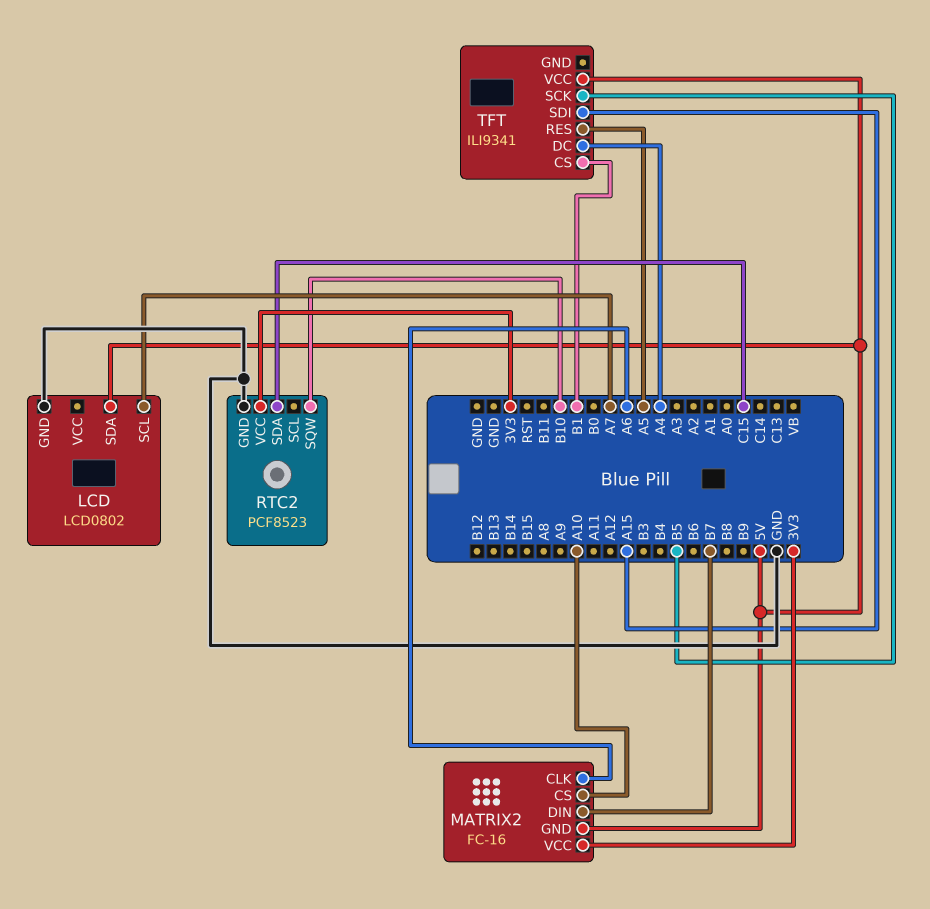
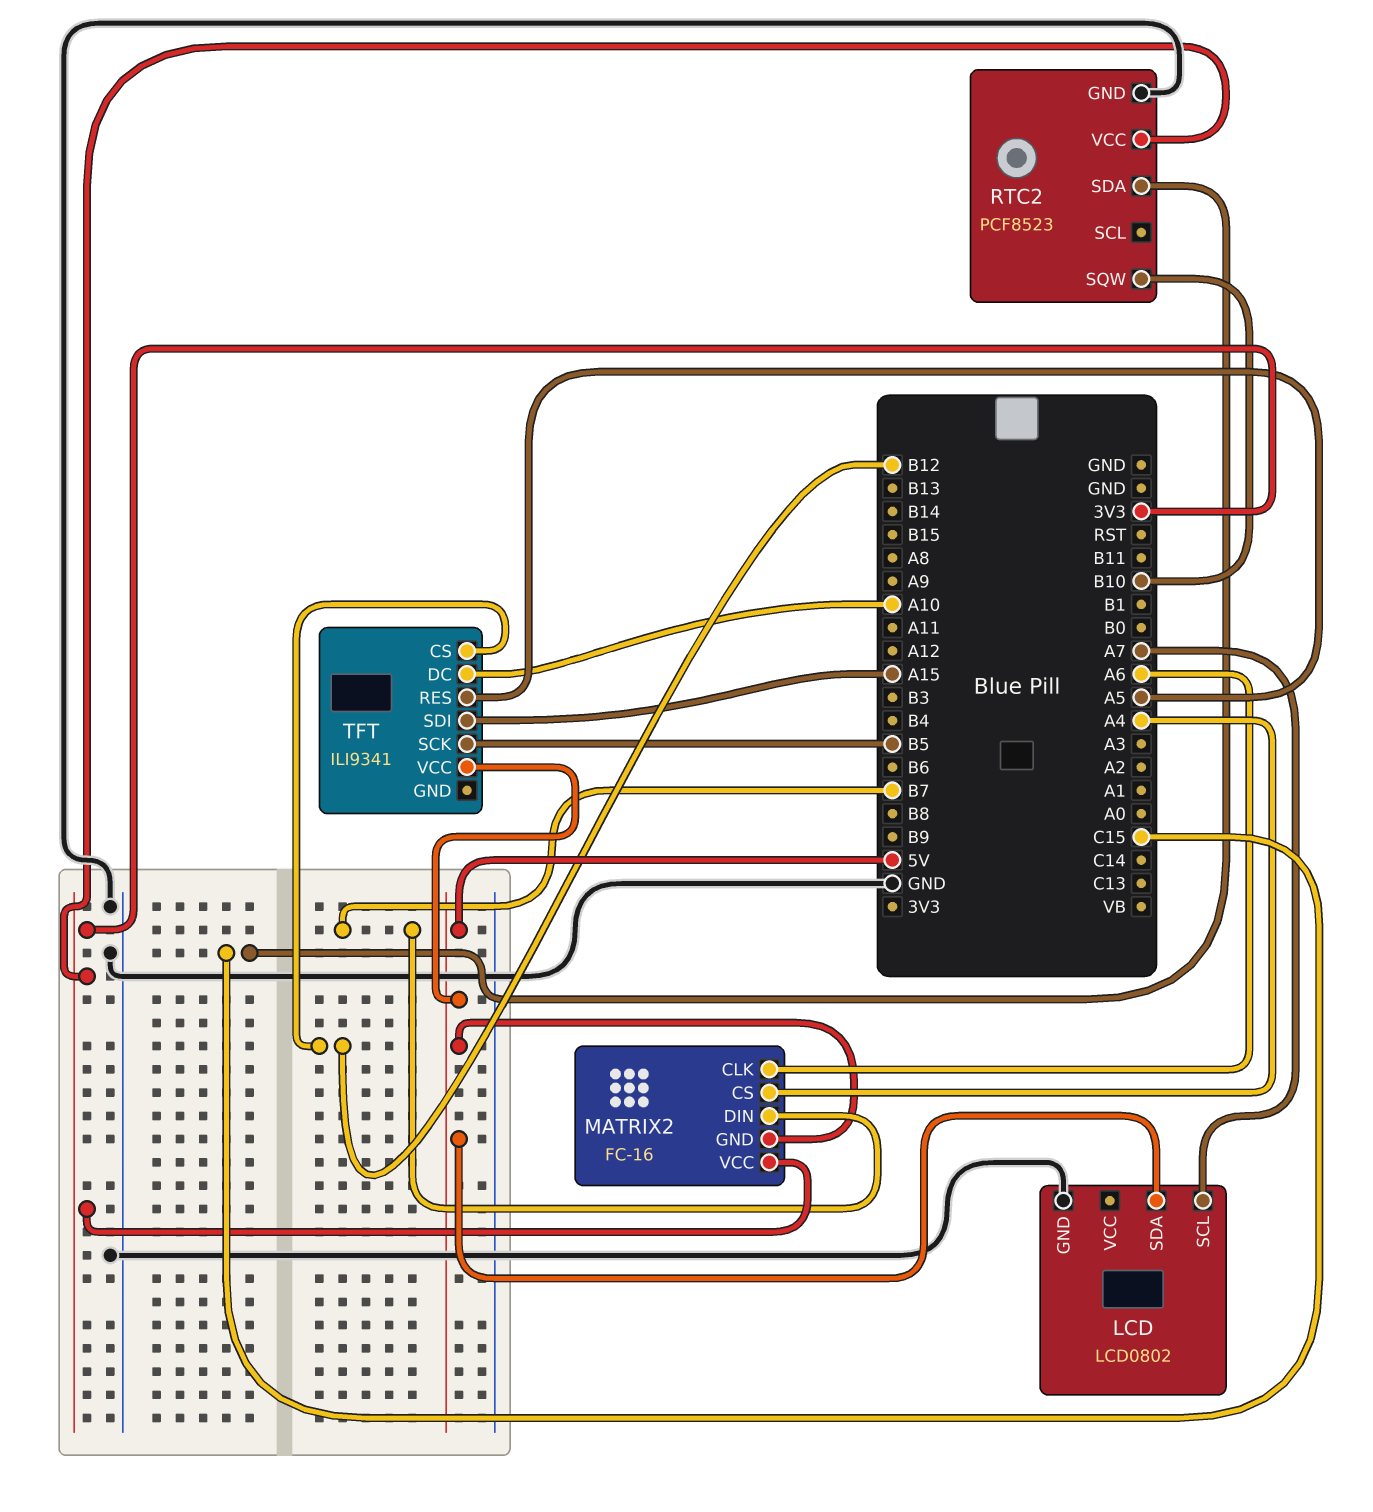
MATRIX2 pin CS: A10 -> A4
TFT pin CS: B1 -> B12
TFT pin DC: A4 -> A10

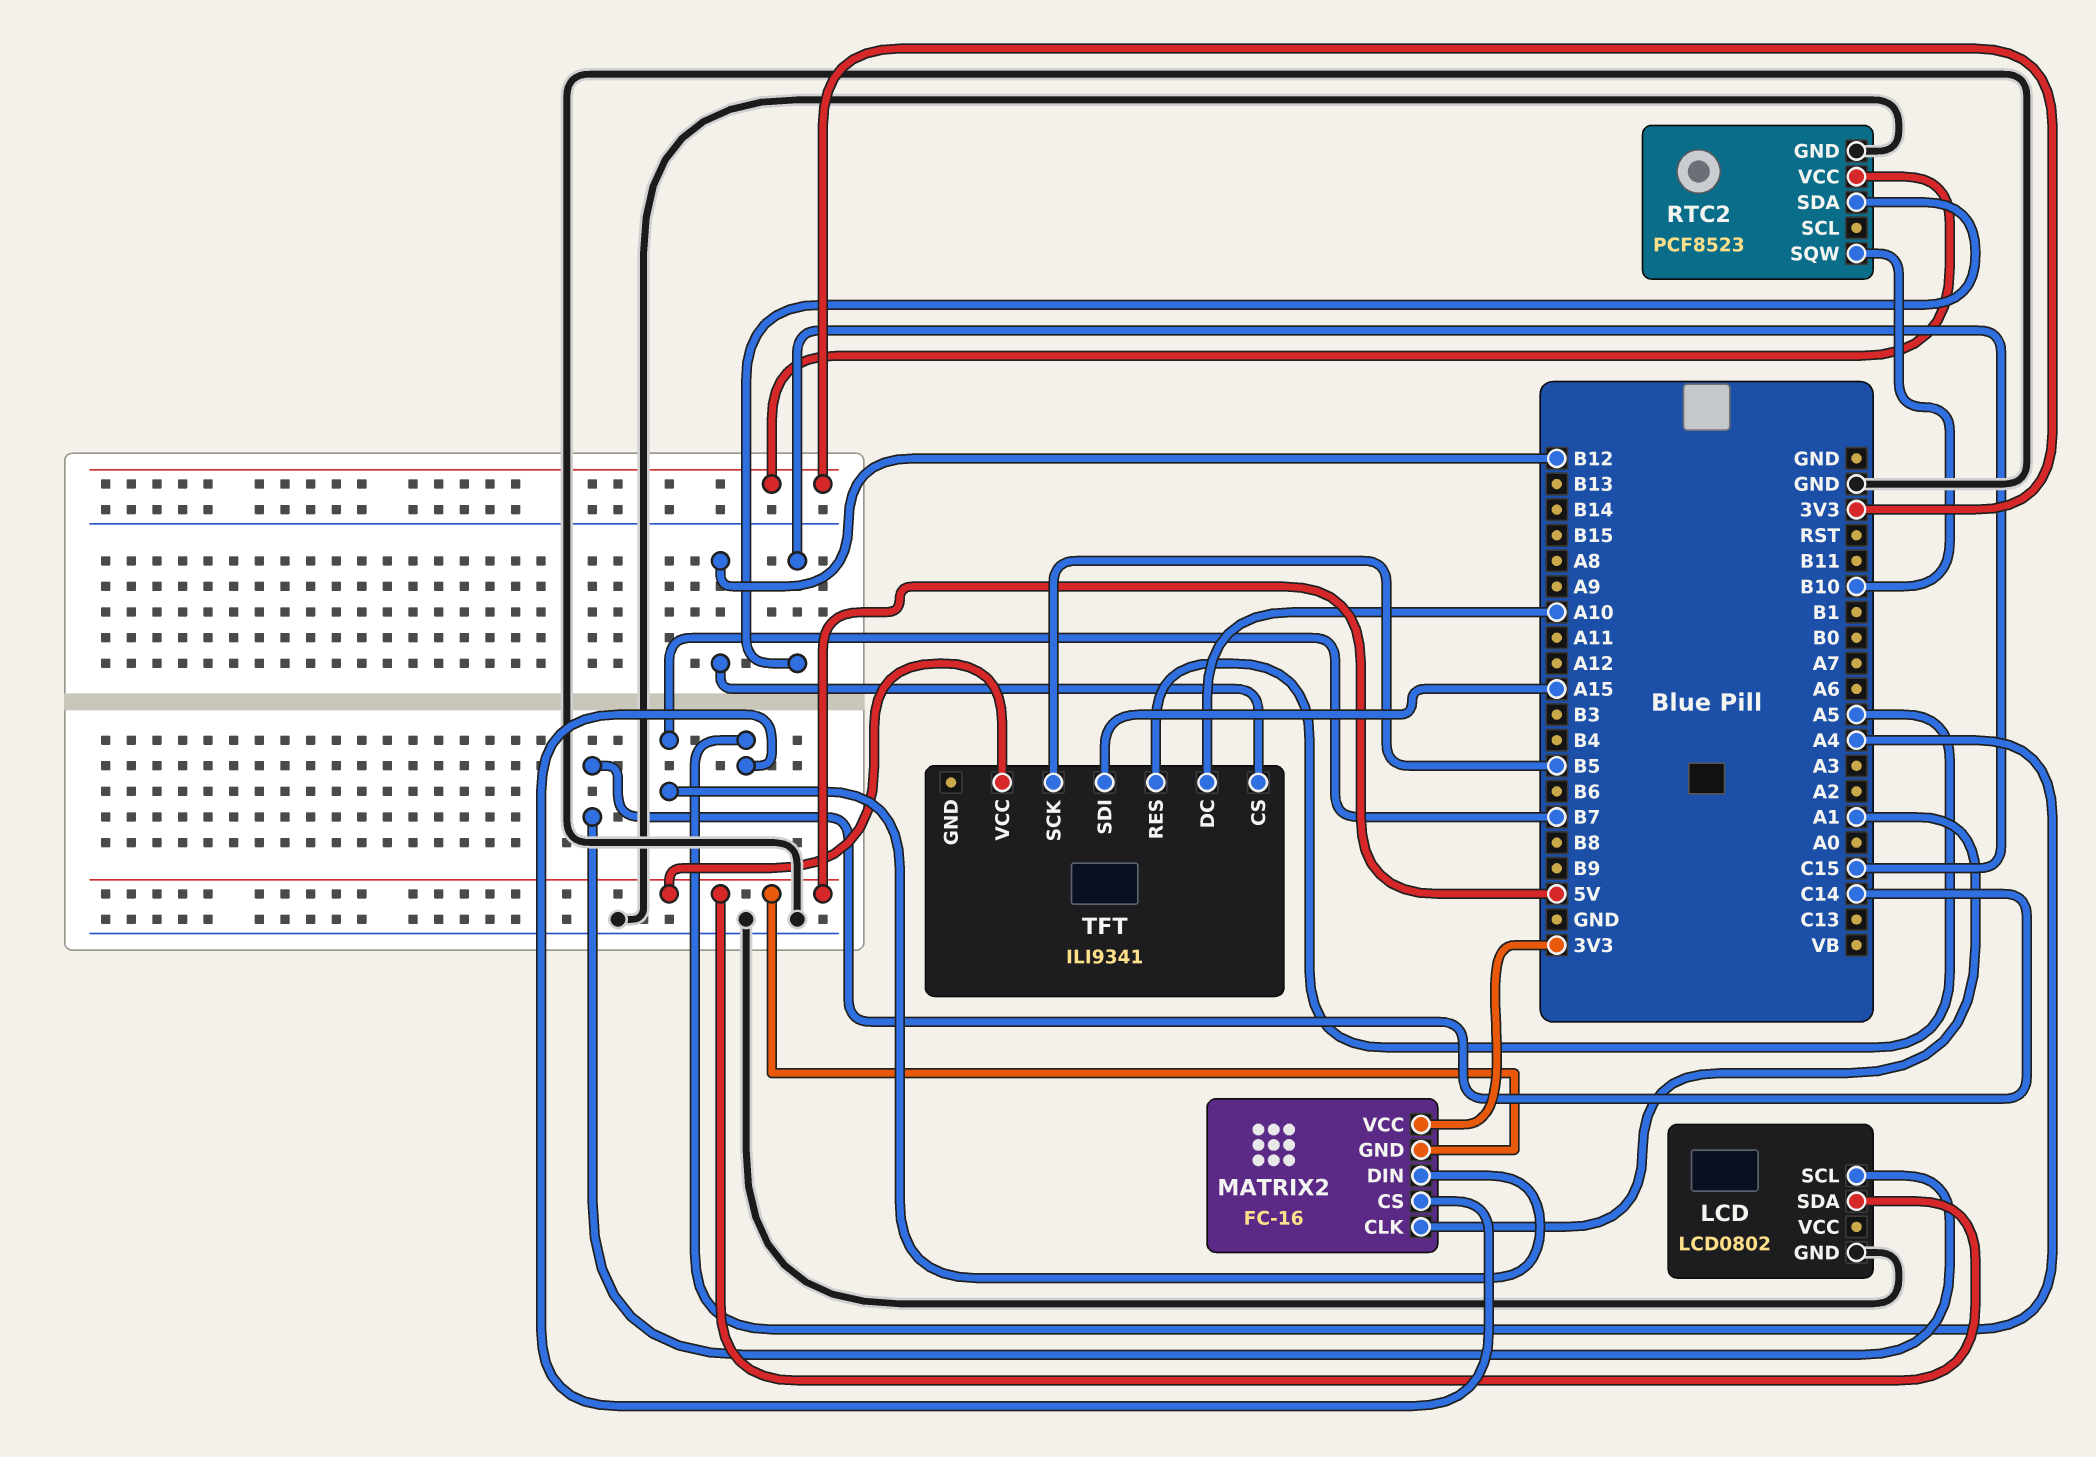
LCD pin SCL: A7 -> C14
MATRIX2 pin CLK: A6 -> A1

